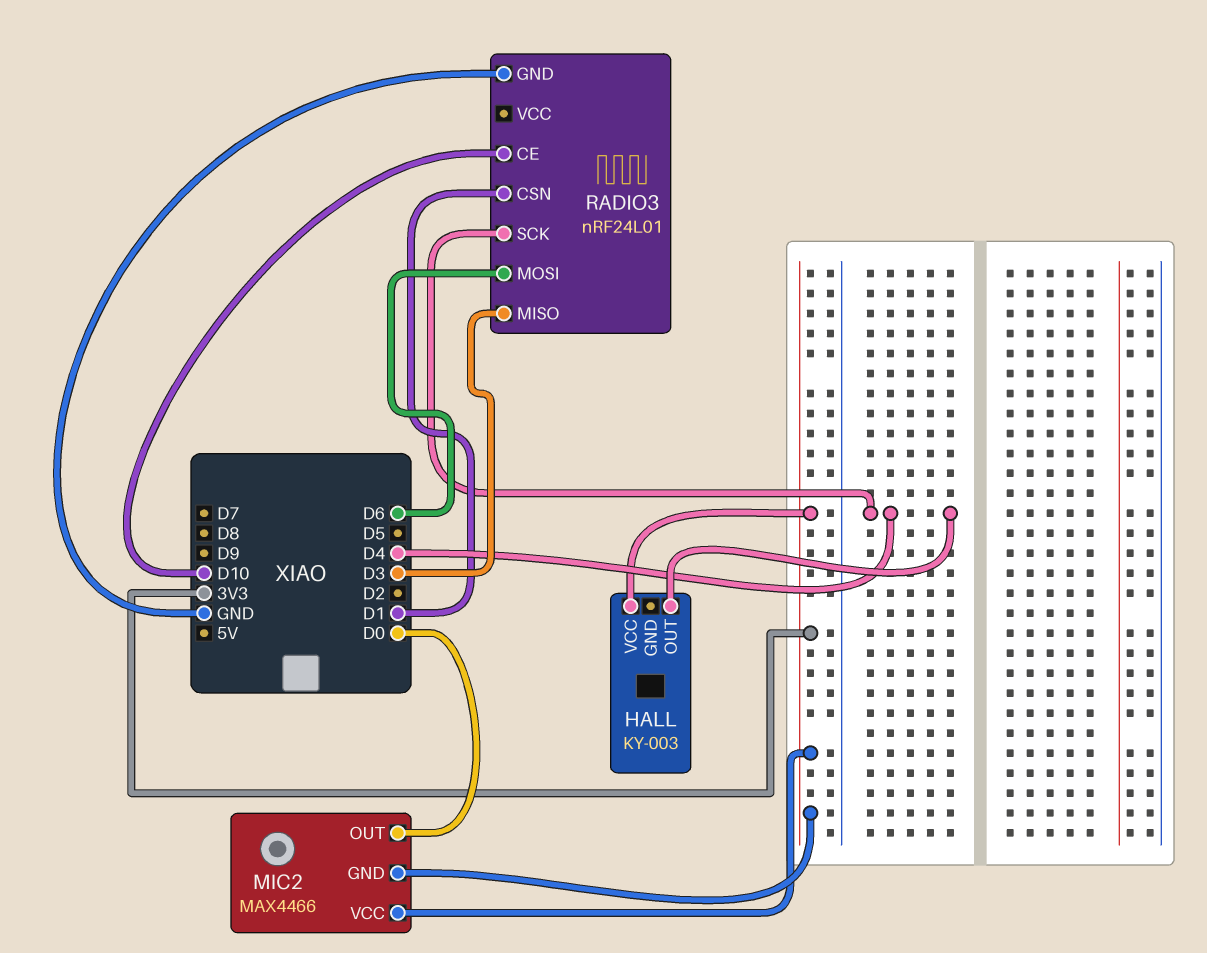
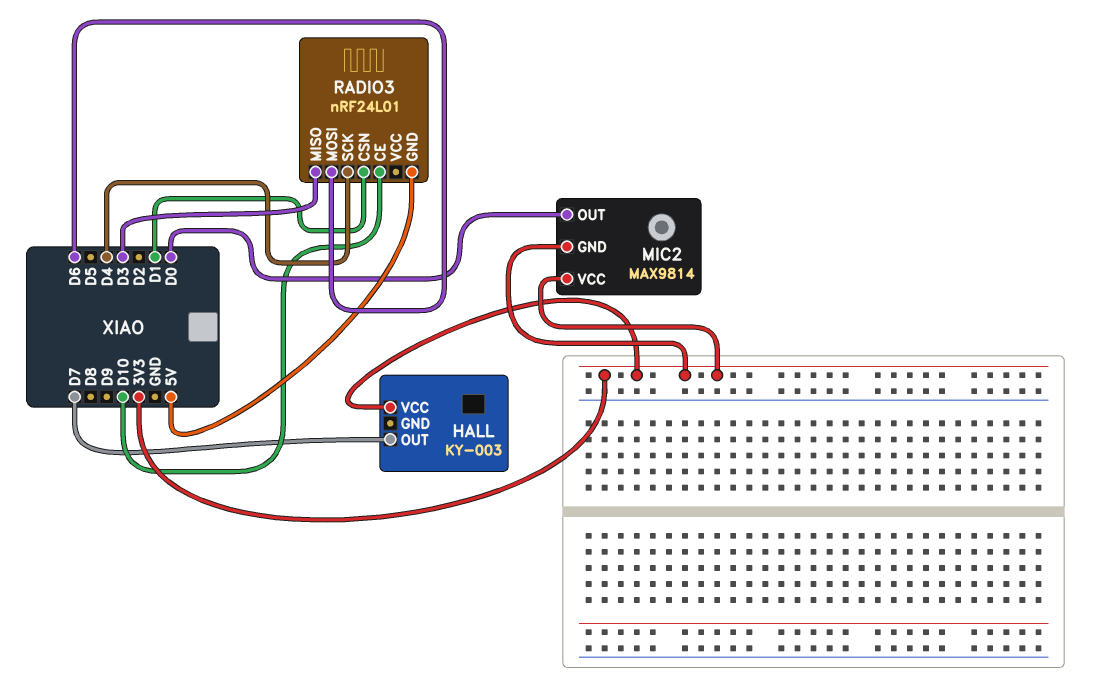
HALL pin OUT: D4 -> D7
MIC2: MAX4466 -> MAX9814
RADIO3 pin GND: GND -> 5V

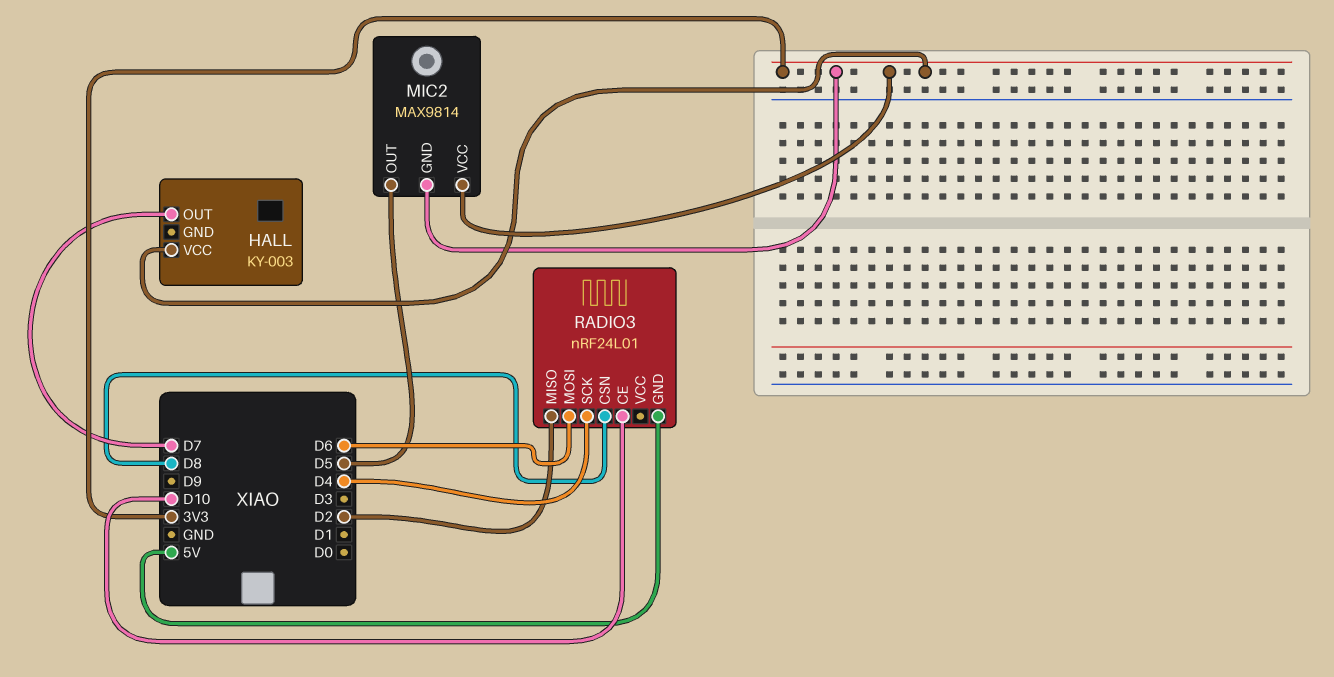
MIC2 pin OUT: D0 -> D5
RADIO3 pin CSN: D1 -> D8
RADIO3 pin MISO: D3 -> D2

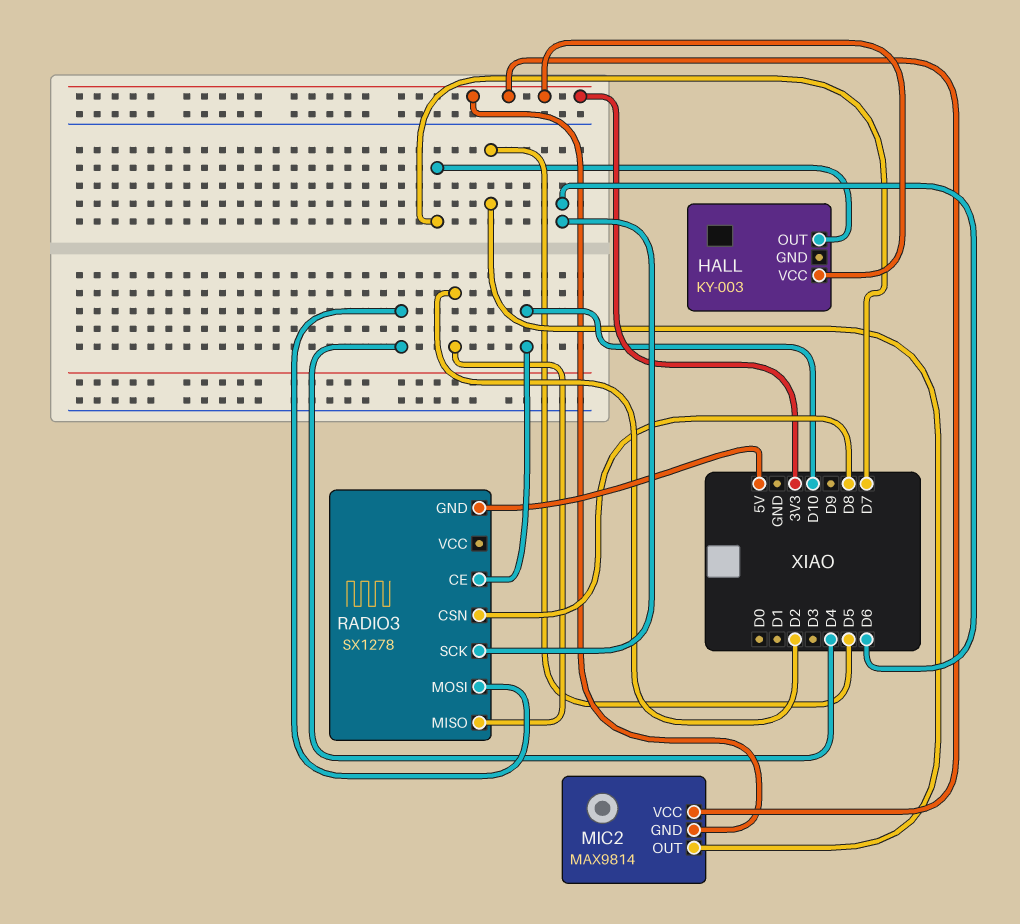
RADIO3: nRF24L01 -> SX1278
RADIO3 pin MOSI: D6 -> D4
RADIO3 pin SCK: D4 -> D6

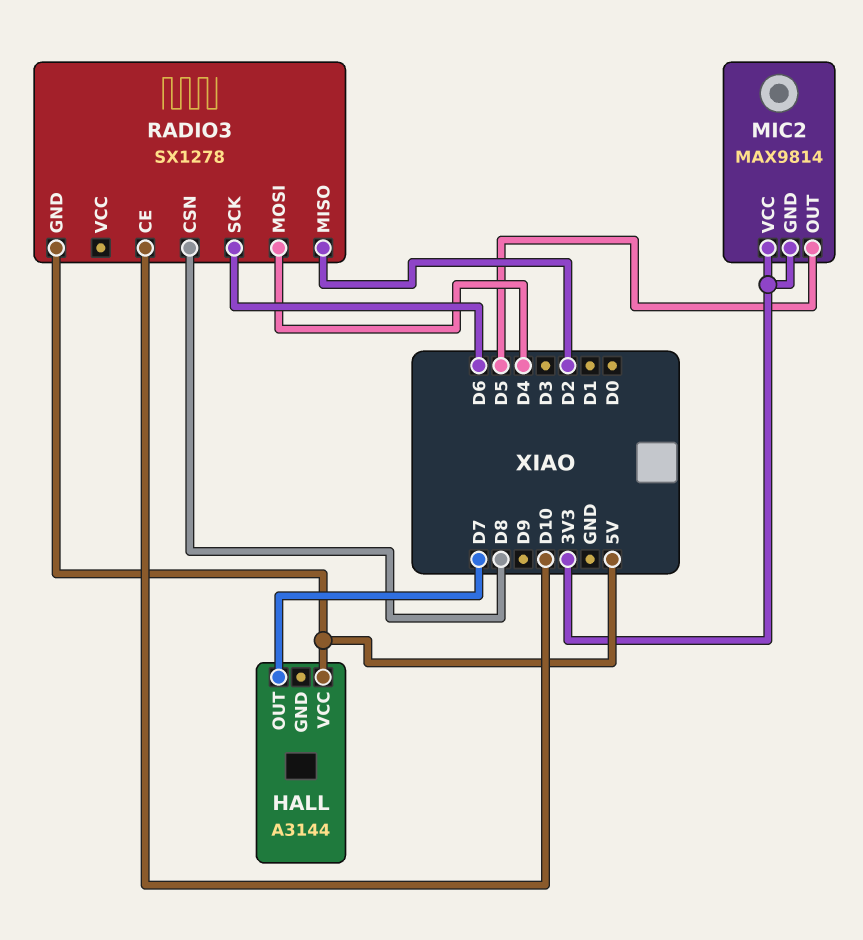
HALL: KY-003 -> A3144
HALL pin VCC: 3V3 -> 5V

